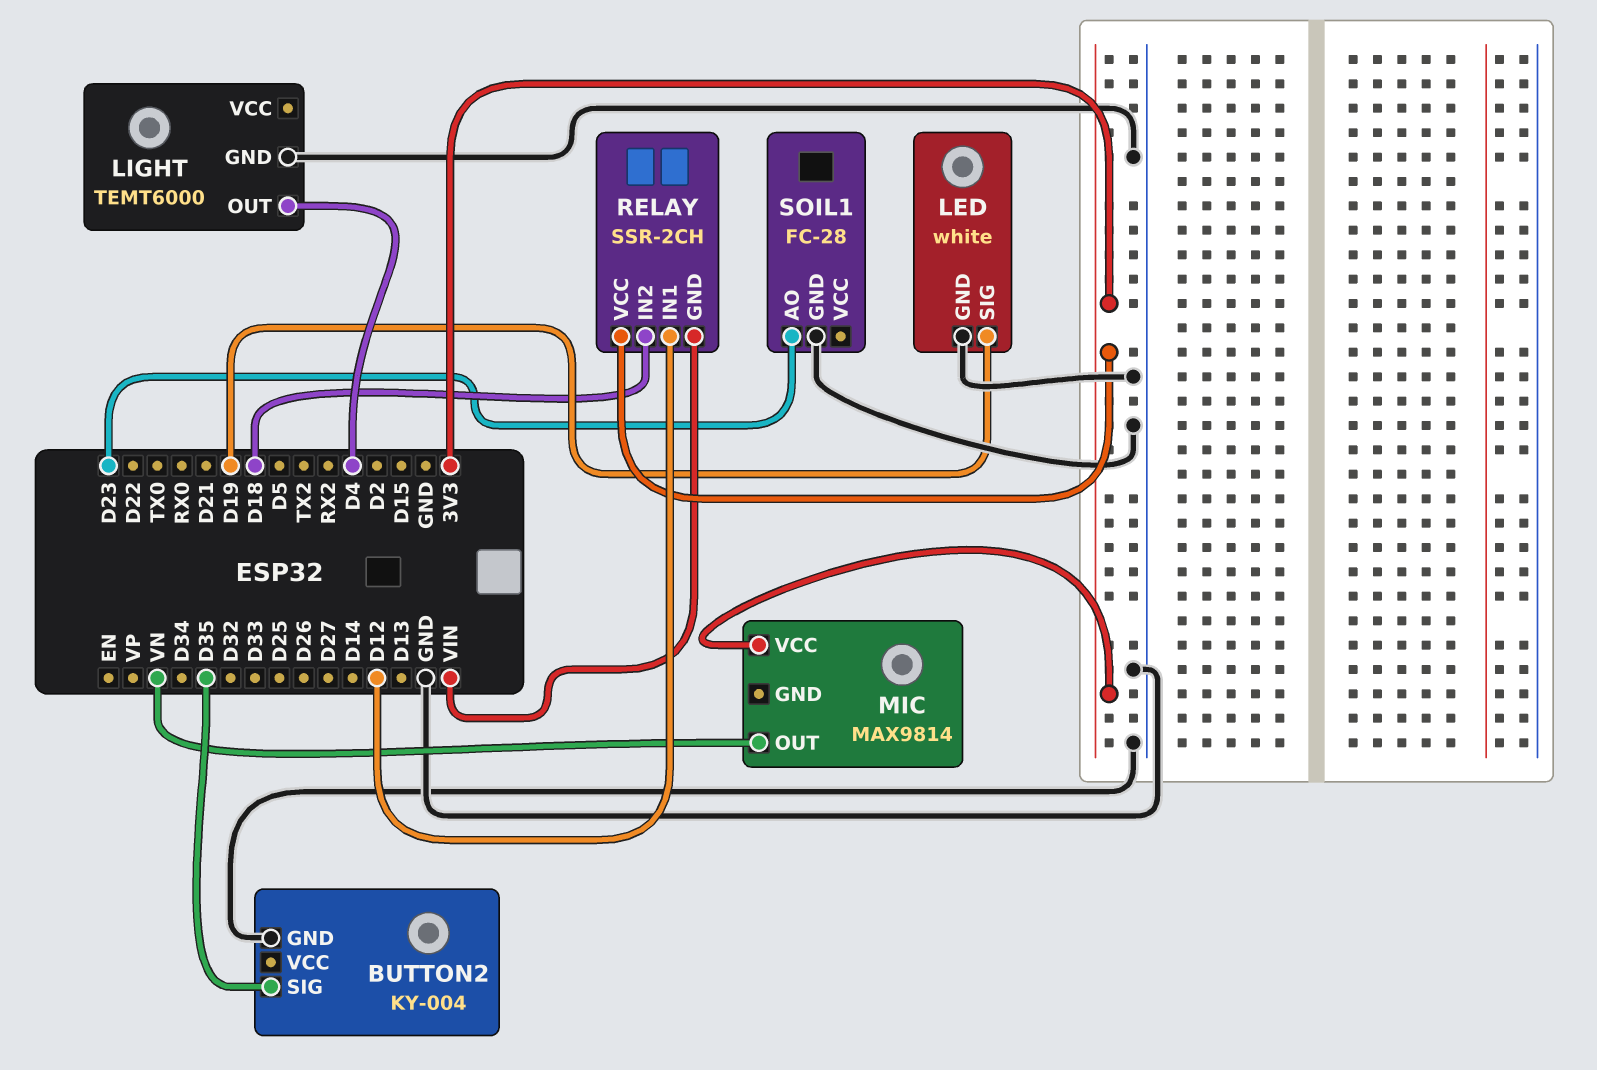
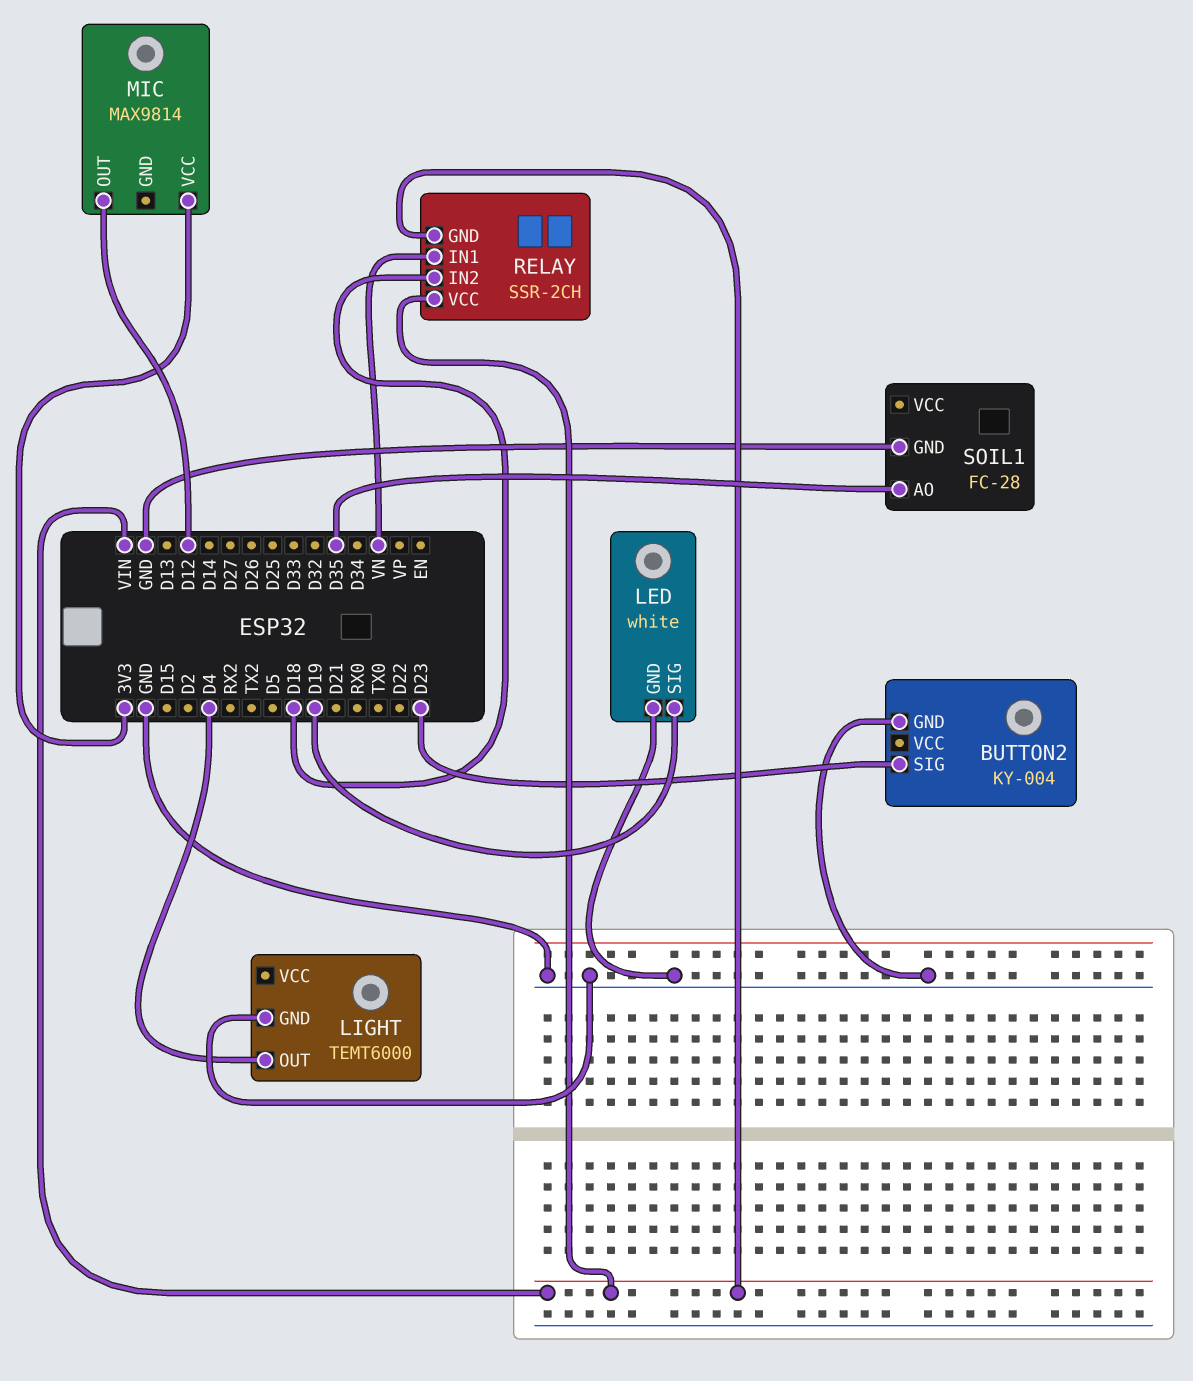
BUTTON2 pin SIG: D35 -> D23
MIC pin OUT: VN -> D12
RELAY pin IN1: D12 -> VN
RELAY pin VCC: 3V3 -> VIN
SOIL1 pin AO: D23 -> D35

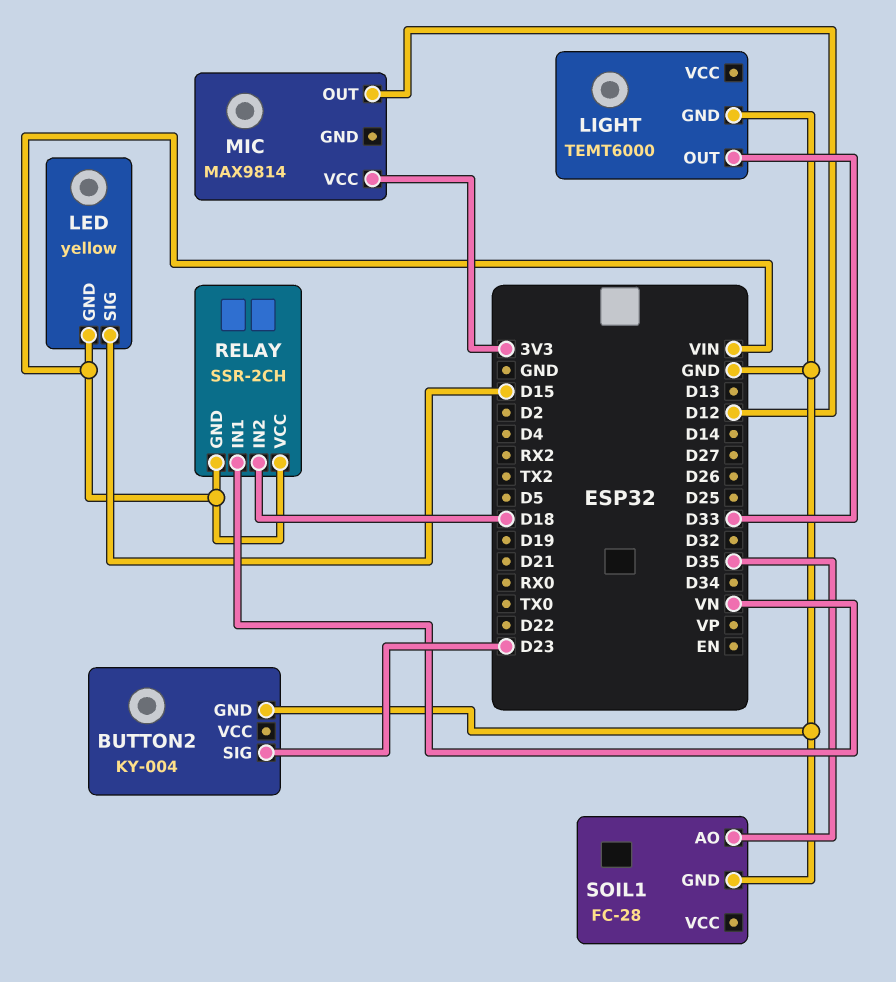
LED: white -> yellow
LED pin GND: GND -> VIN
LED pin SIG: D19 -> D15
LIGHT pin OUT: D4 -> D33

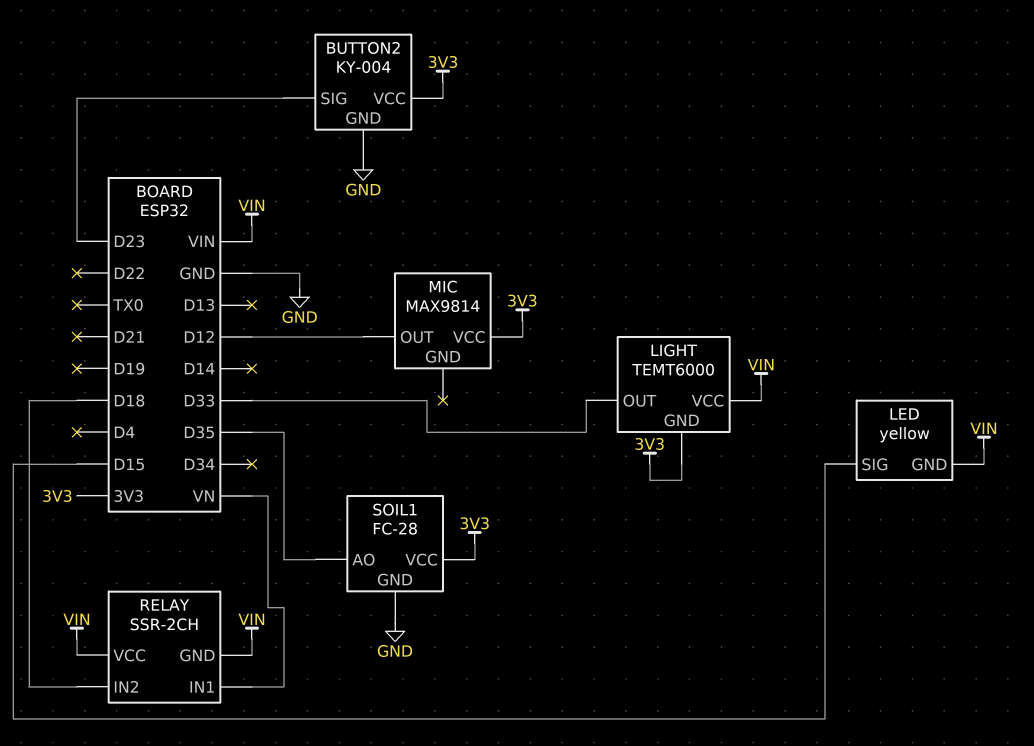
BUTTON2 pin VCC: none -> 3V3
LIGHT pin GND: GND -> 3V3
LIGHT pin VCC: none -> VIN
SOIL1 pin VCC: none -> 3V3

